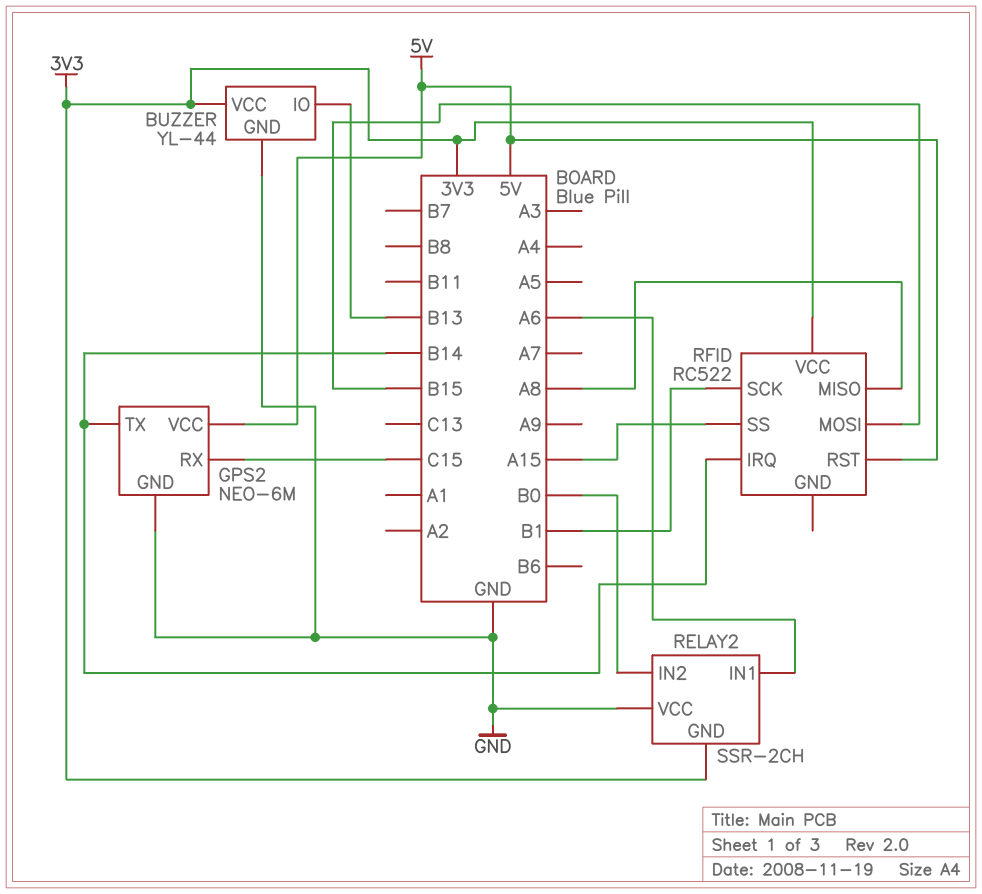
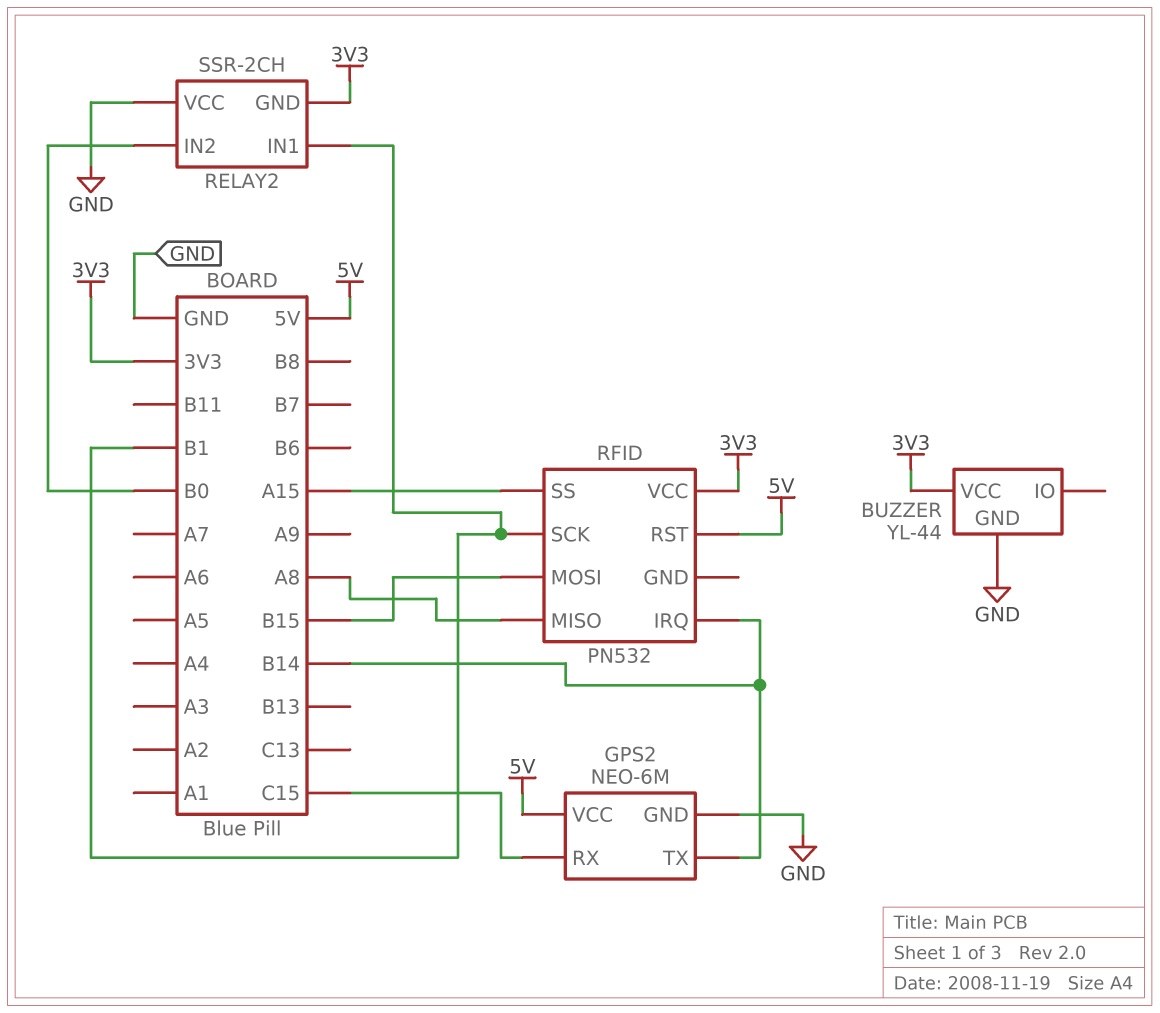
BUZZER pin IO: B13 -> none
RELAY2 pin IN1: A6 -> B1
RFID: RC522 -> PN532

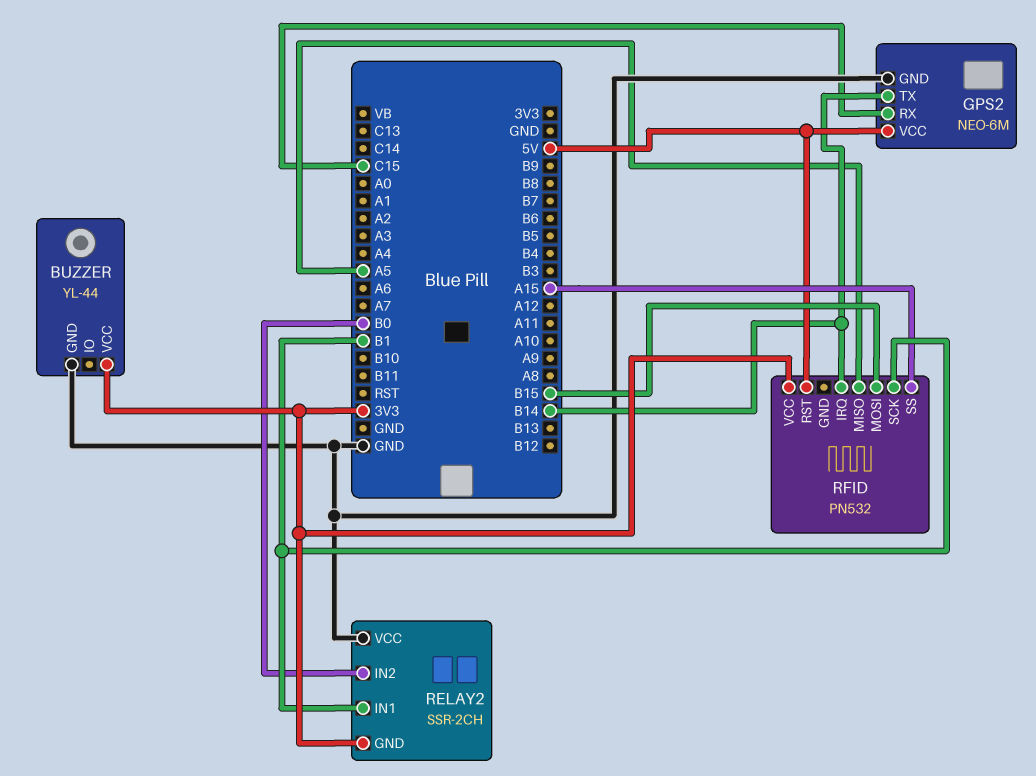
RFID pin MISO: A8 -> A5

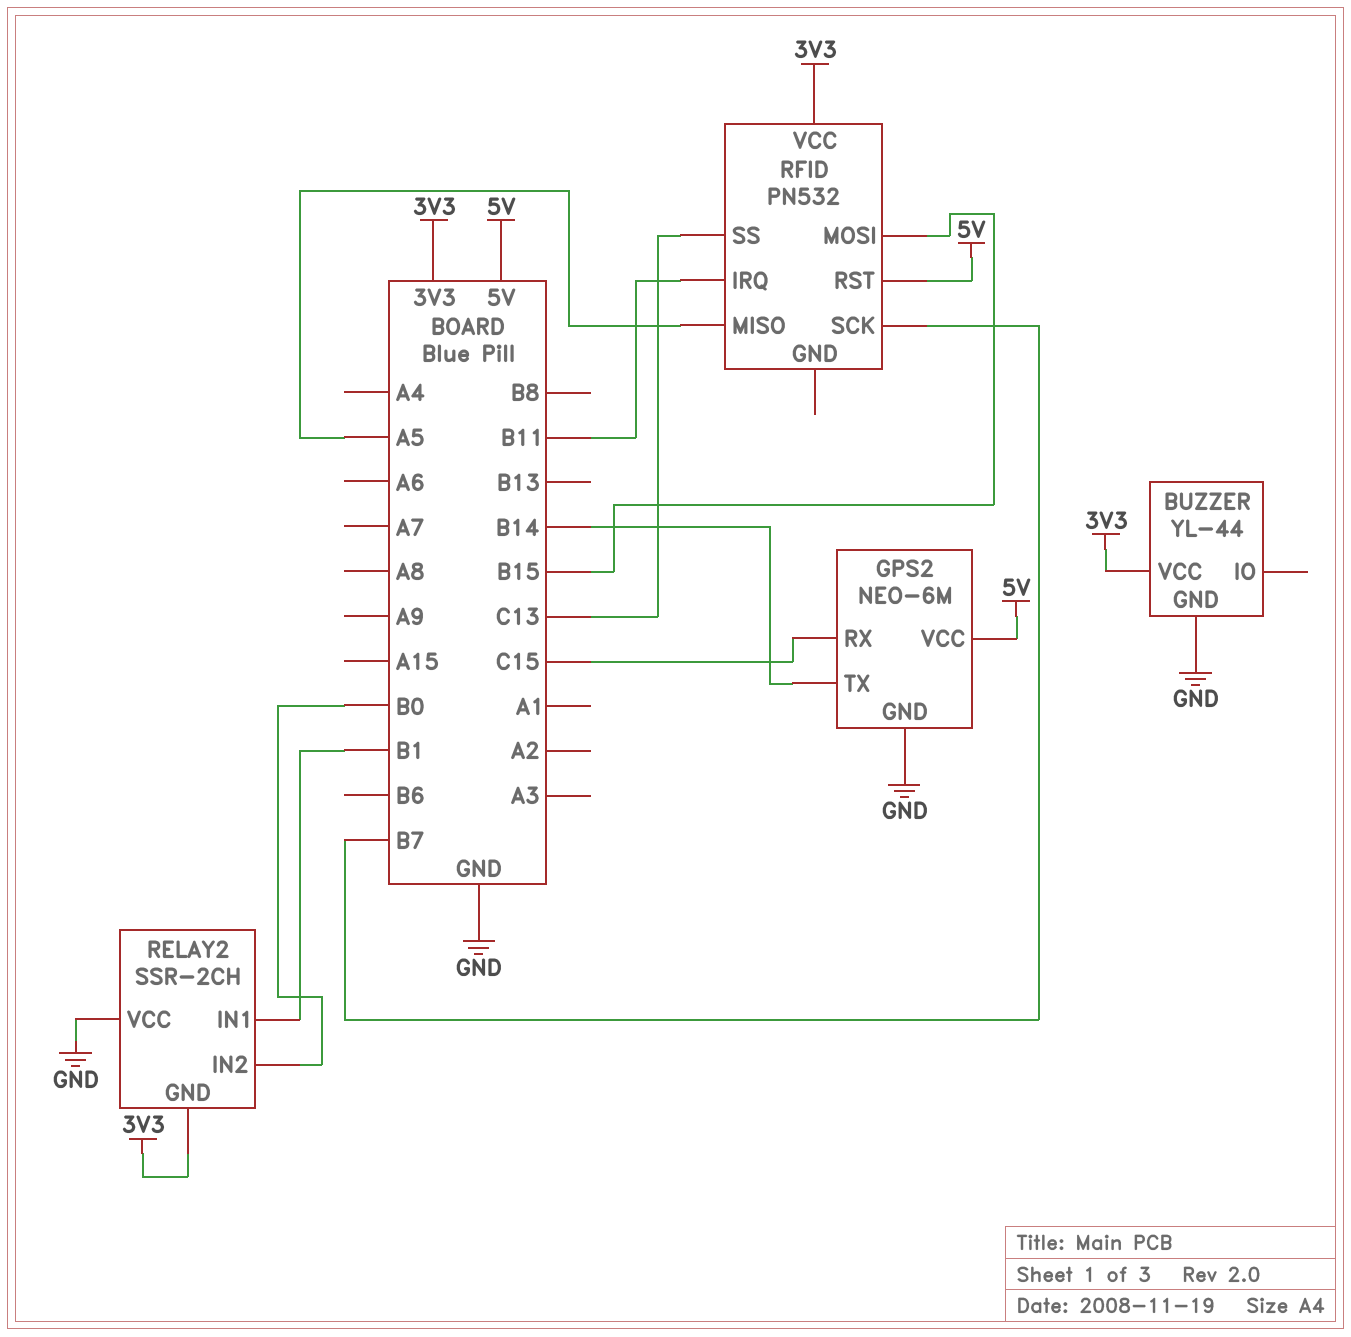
RFID pin IRQ: B14 -> B11
RFID pin SCK: B1 -> B7
RFID pin SS: A15 -> C13

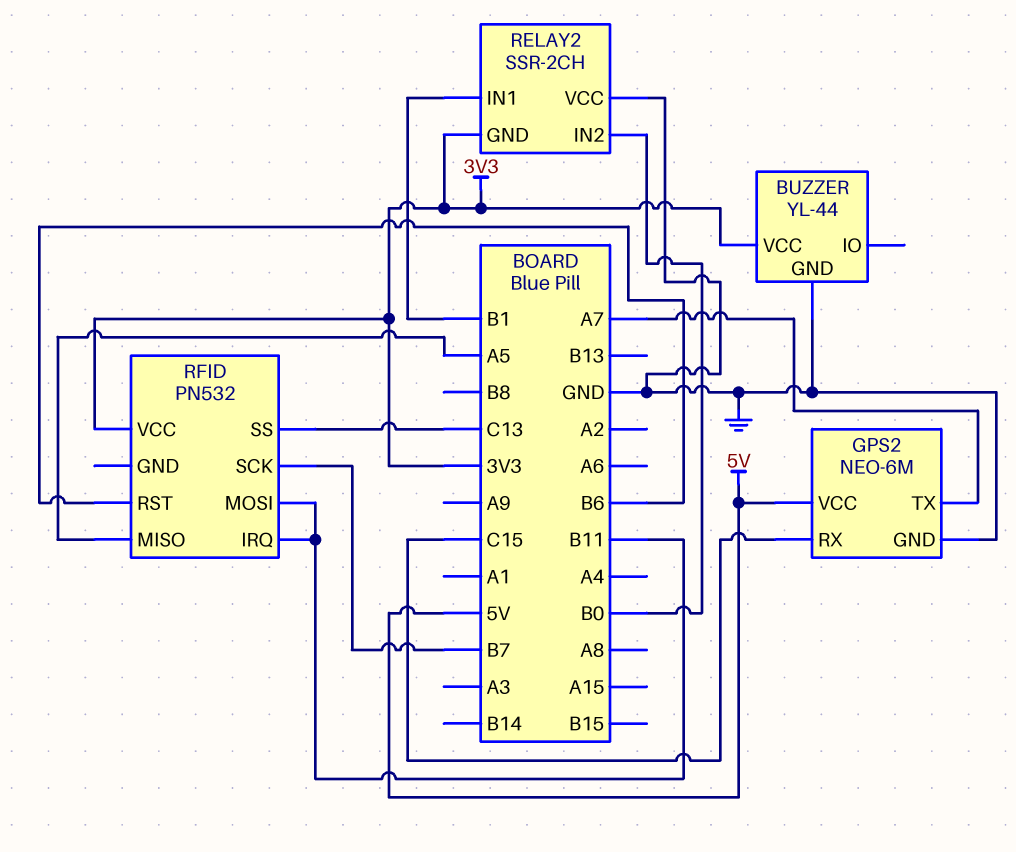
GPS2 pin TX: B14 -> A7
RFID pin MOSI: B15 -> B11
RFID pin RST: 5V -> B6

